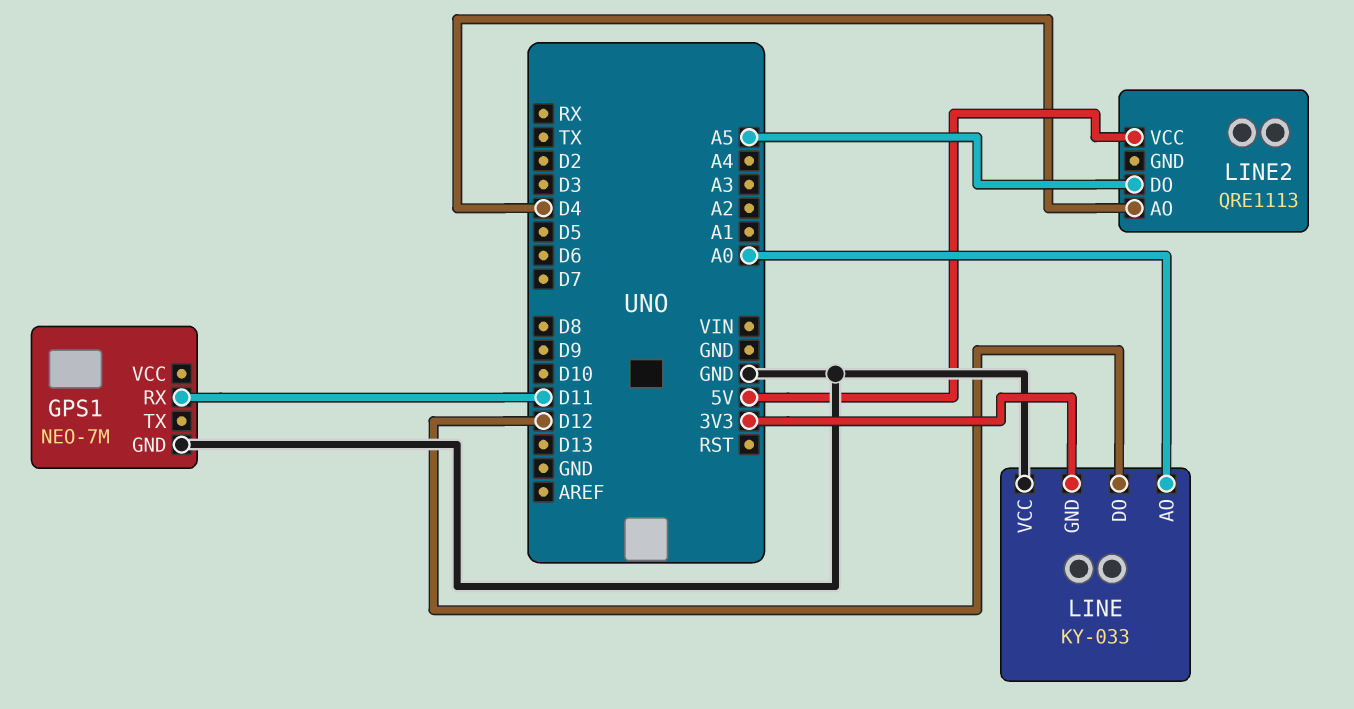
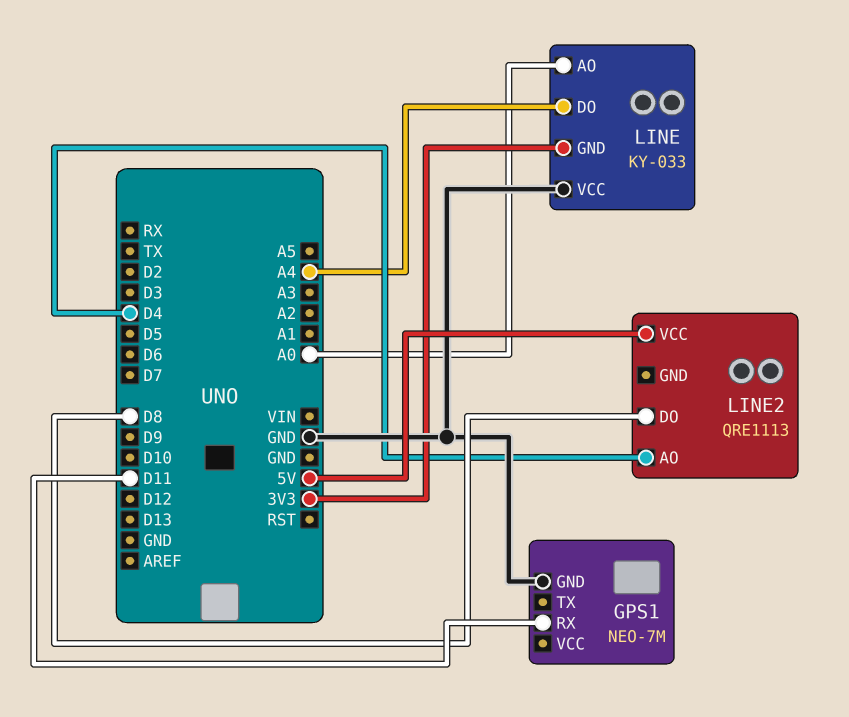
LINE pin DO: D12 -> A4
LINE2 pin DO: A5 -> D8

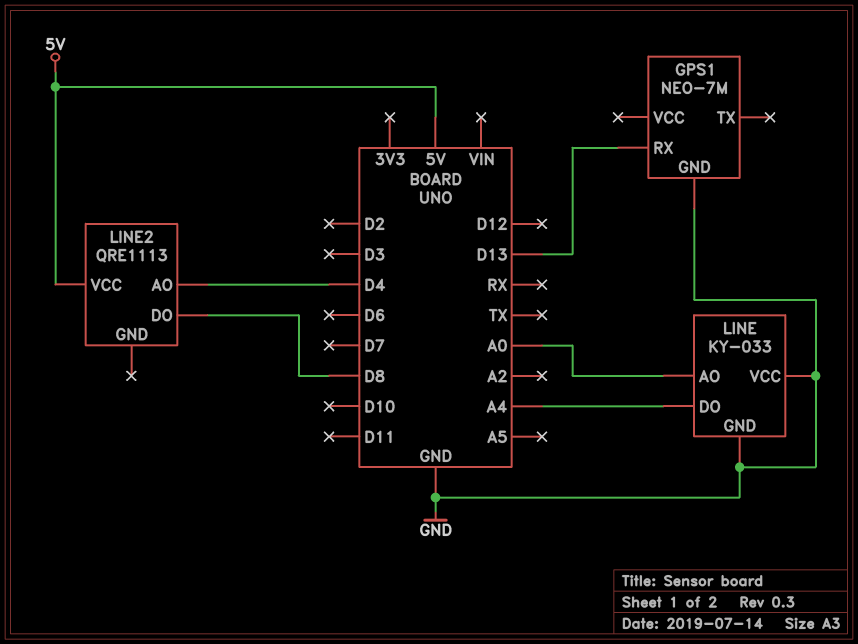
GPS1 pin RX: D11 -> D13
LINE pin GND: 3V3 -> GND

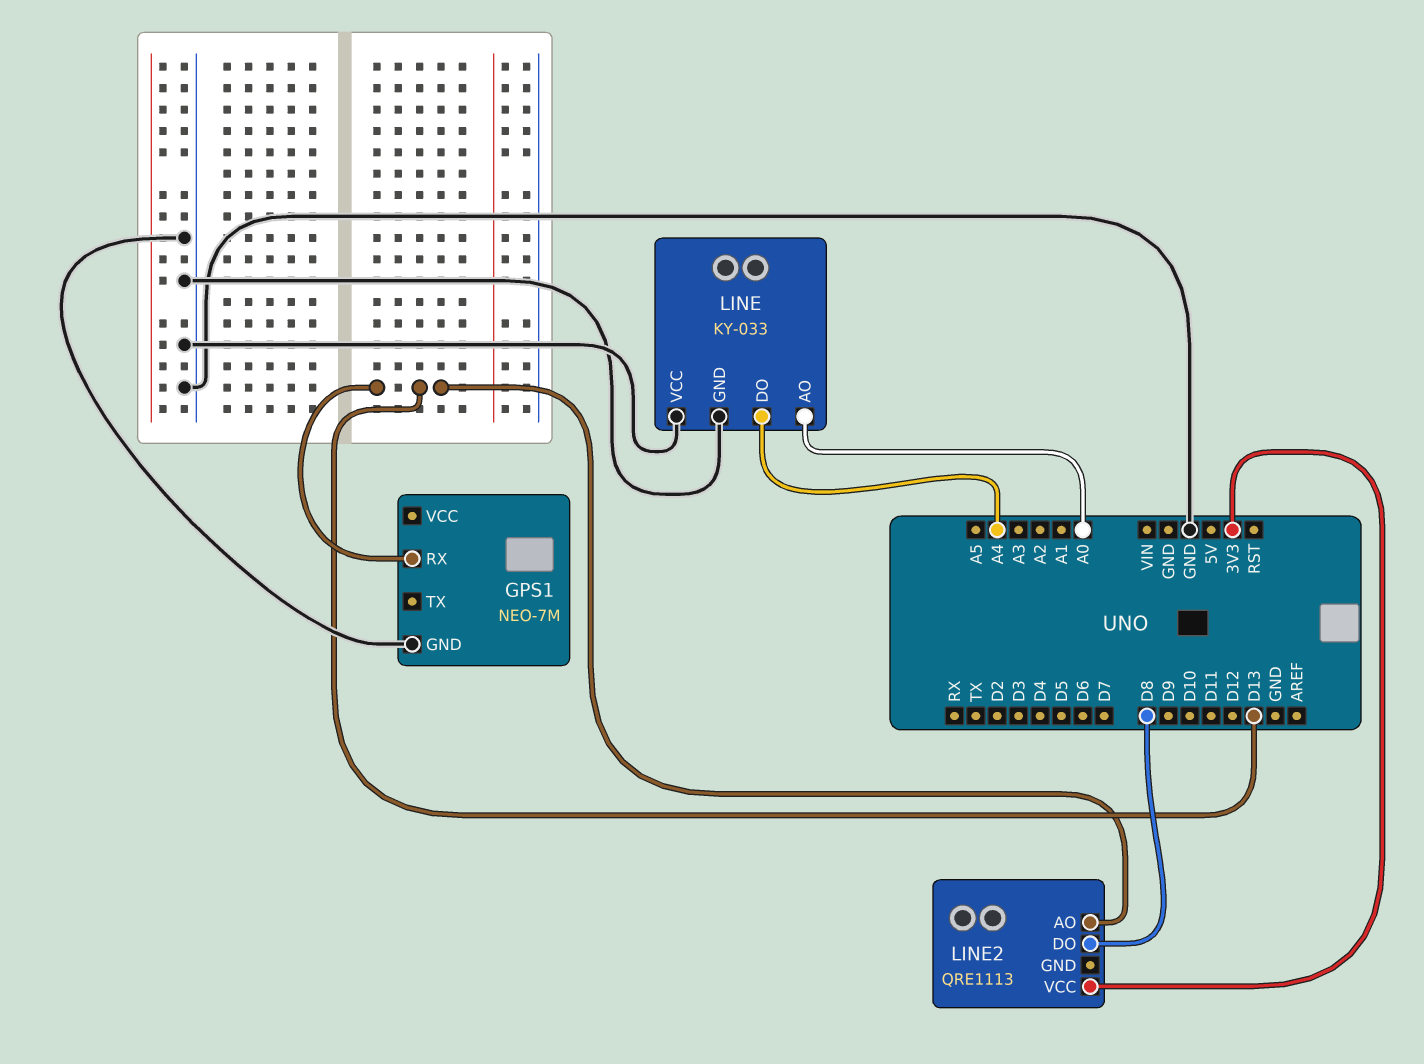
LINE2 pin AO: D4 -> D13
LINE2 pin VCC: 5V -> 3V3

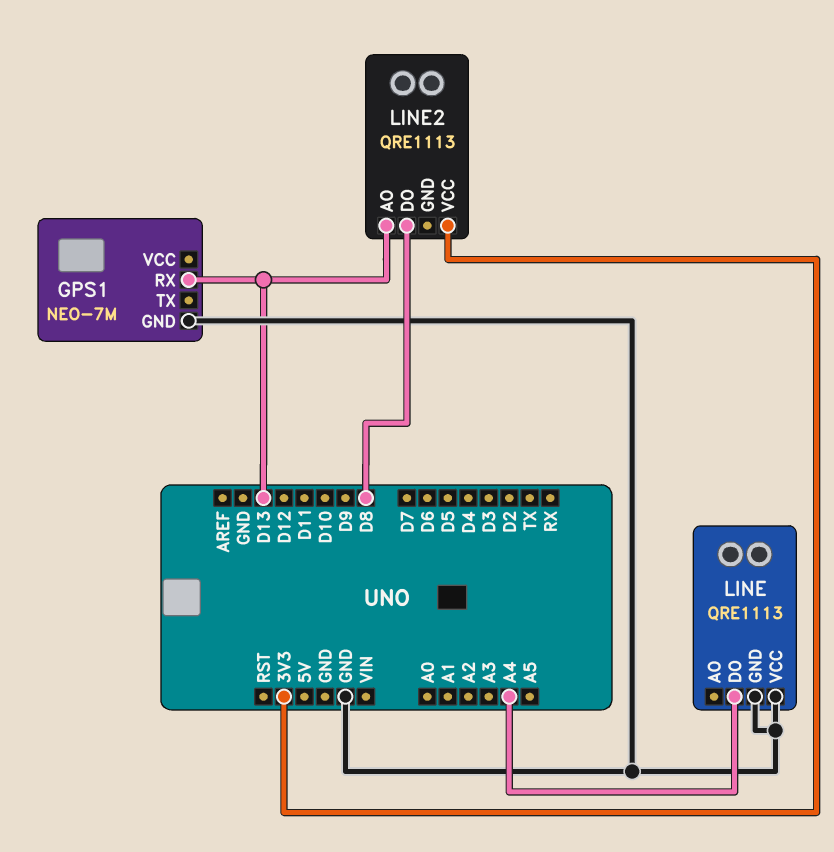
LINE: KY-033 -> QRE1113
LINE pin AO: A0 -> none

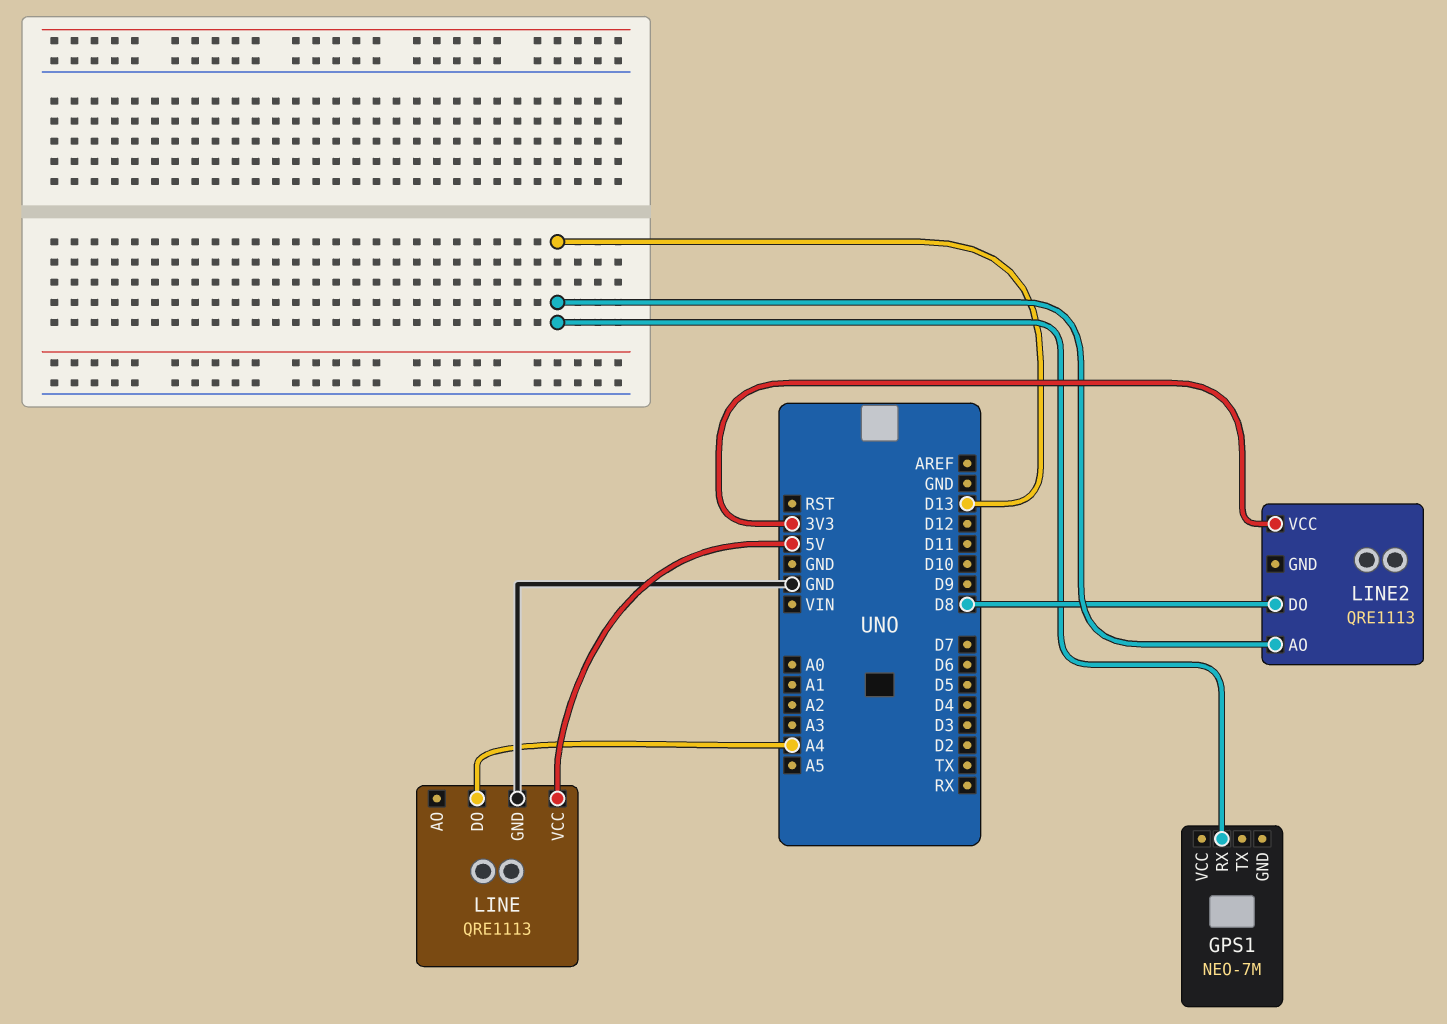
GPS1 pin GND: GND -> none
LINE pin VCC: GND -> 5V

